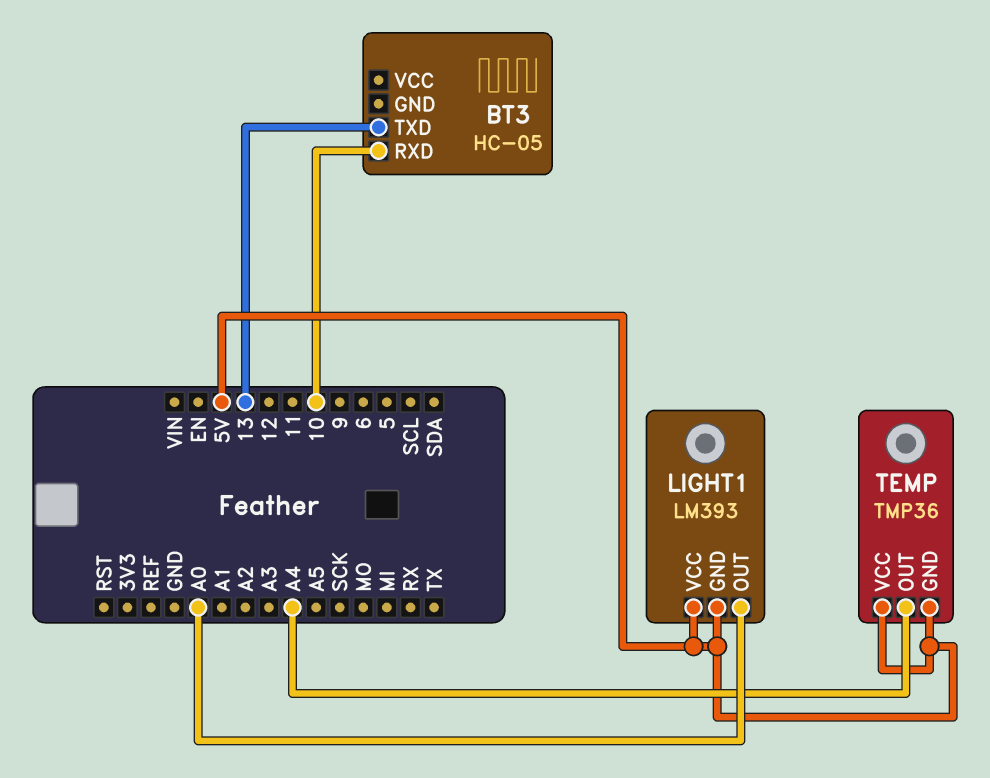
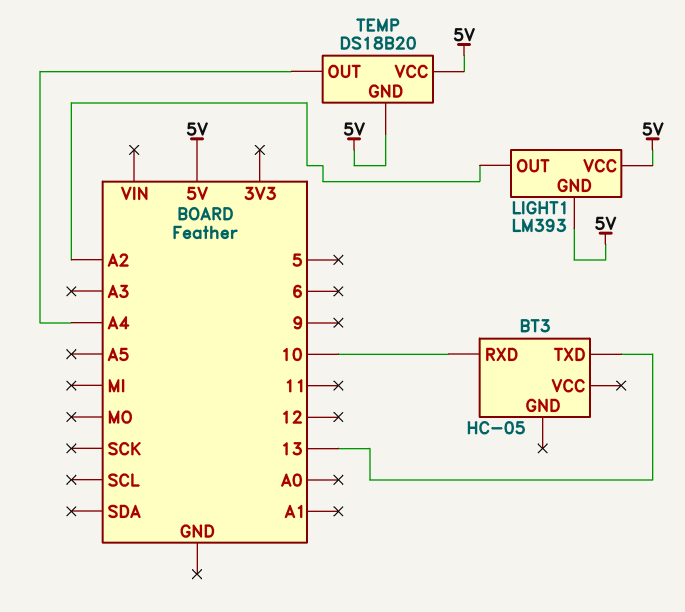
LIGHT1 pin OUT: A0 -> A2
TEMP: TMP36 -> DS18B20

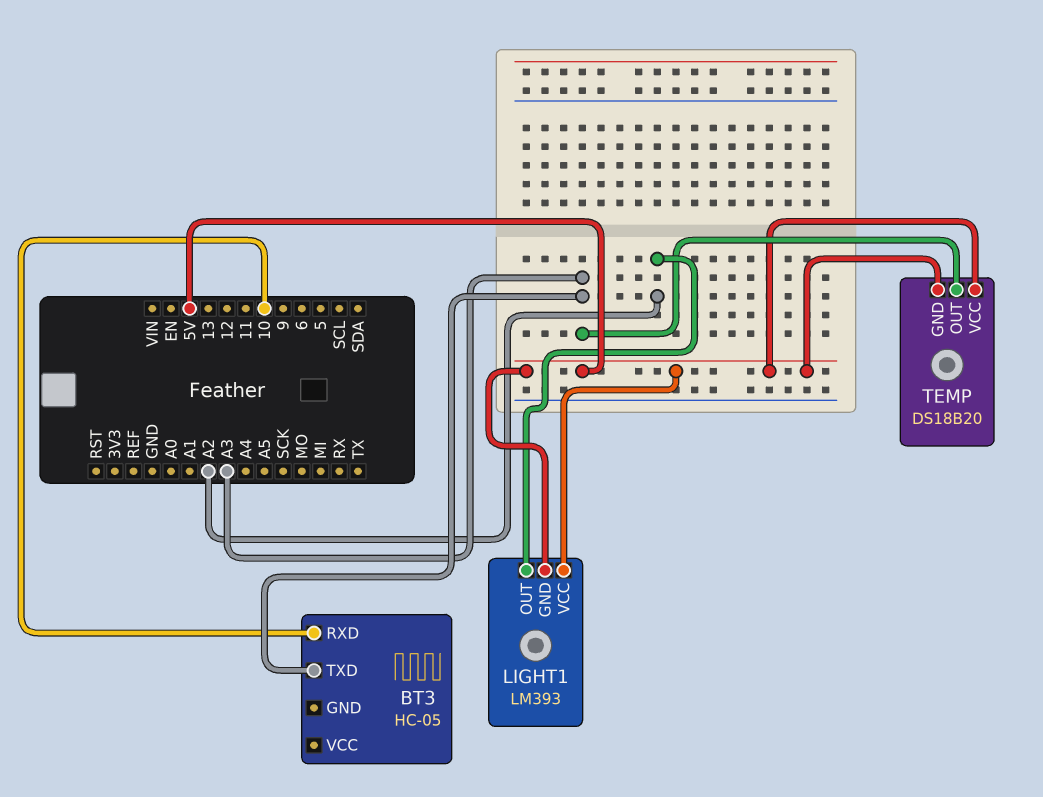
BT3 pin TXD: 13 -> A3
TEMP pin OUT: A4 -> A3

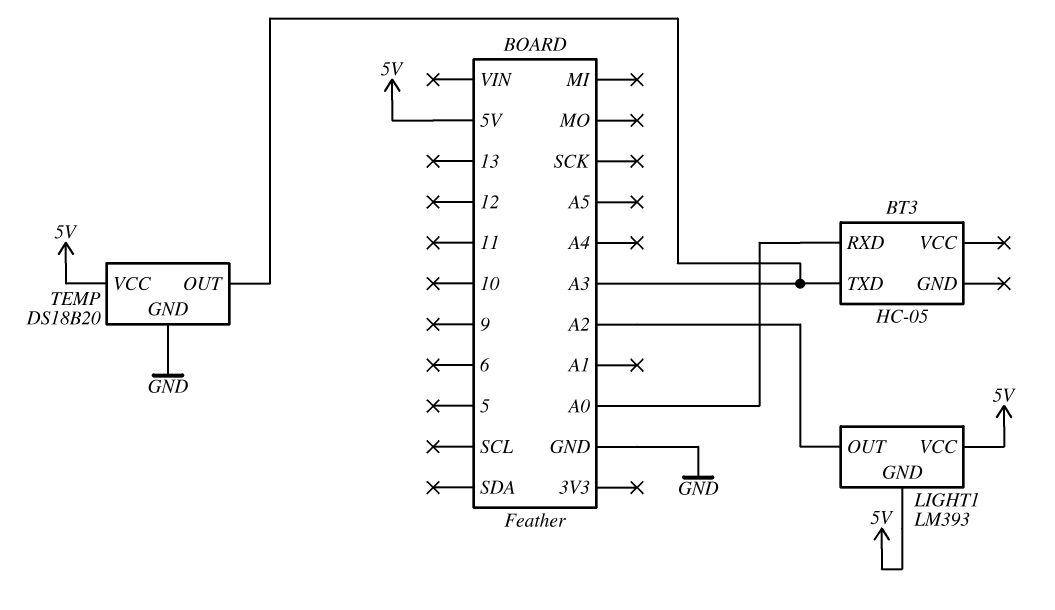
BT3 pin RXD: 10 -> A0
TEMP pin GND: 5V -> GND

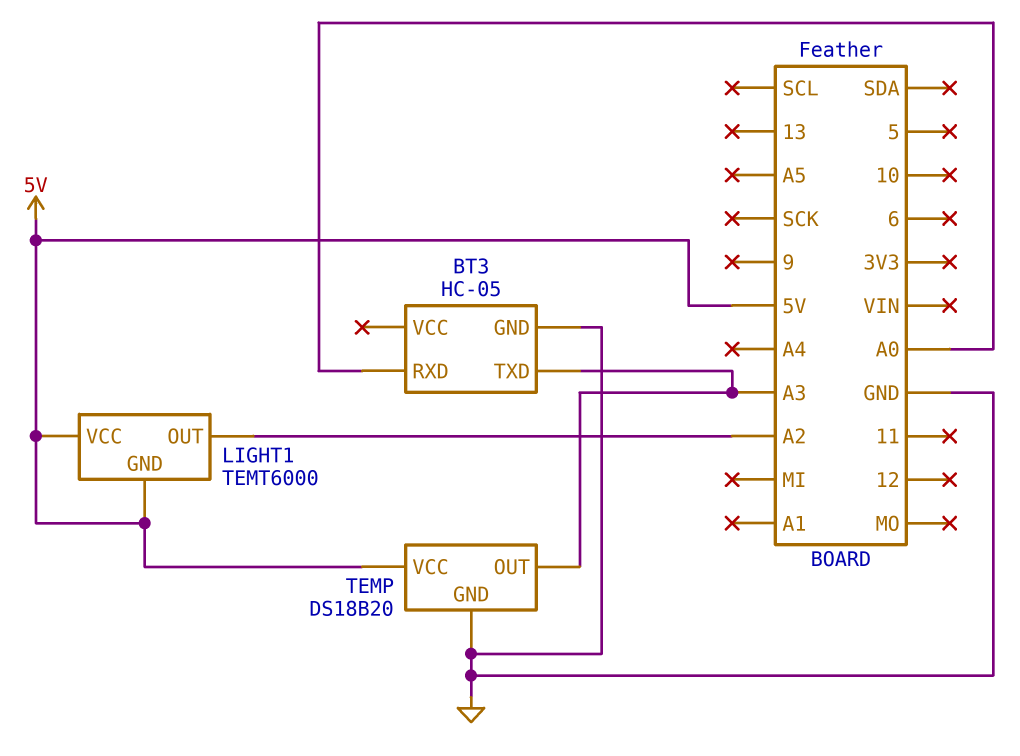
BT3 pin GND: none -> GND
LIGHT1: LM393 -> TEMT6000

